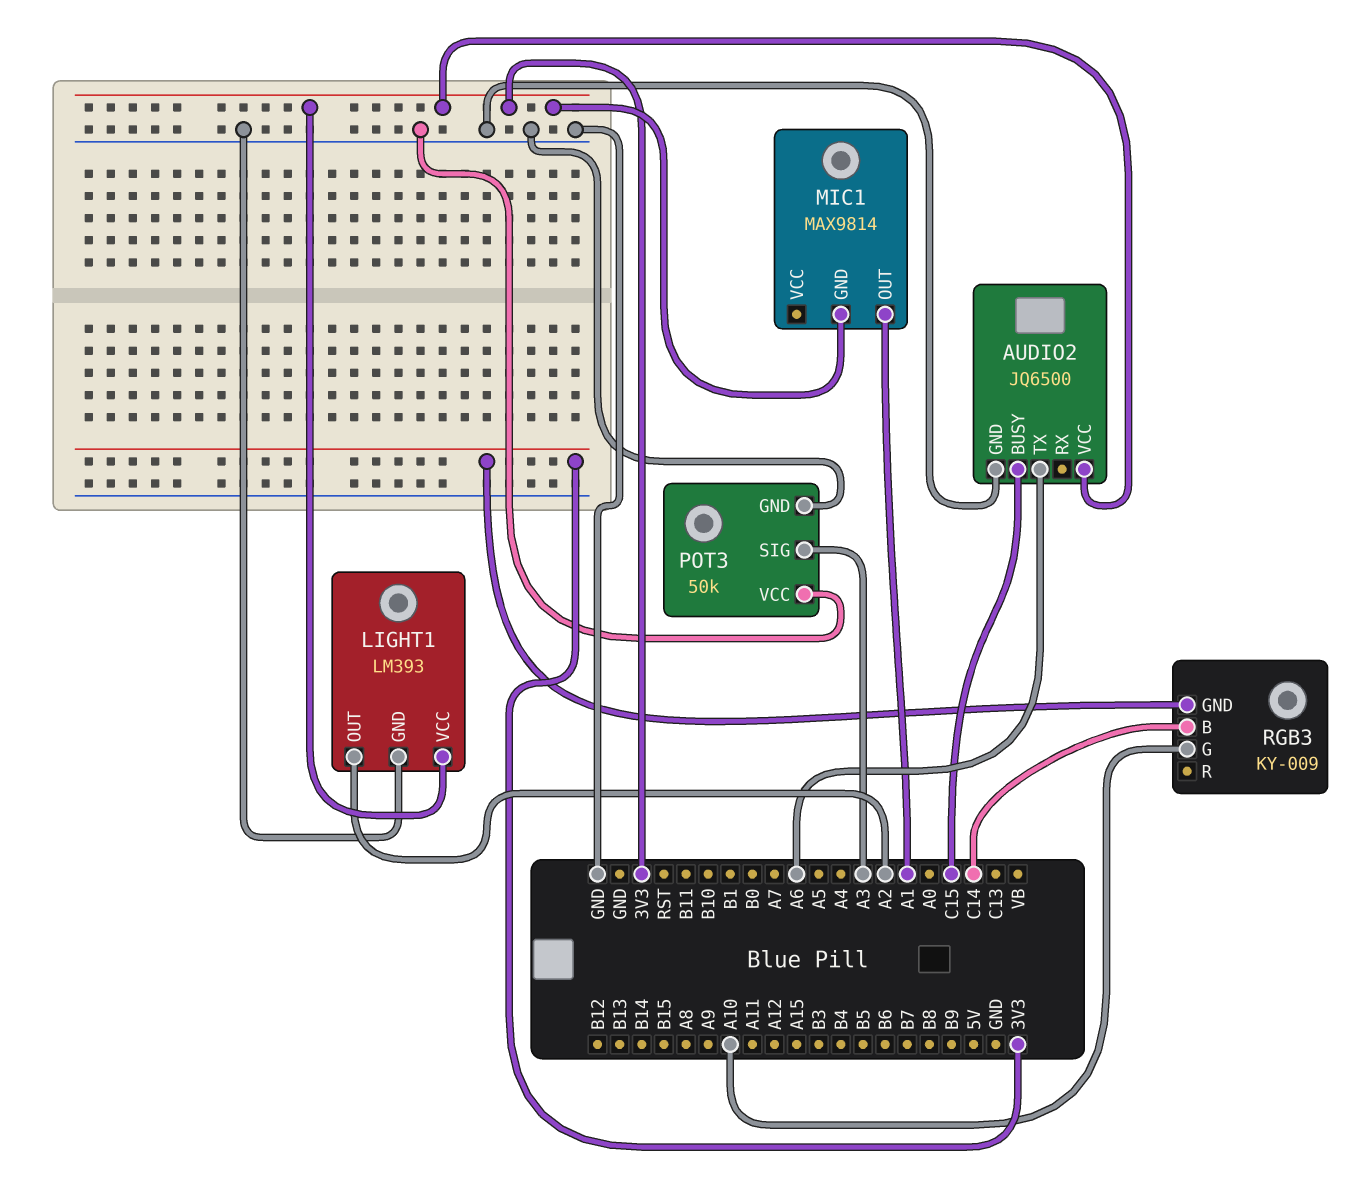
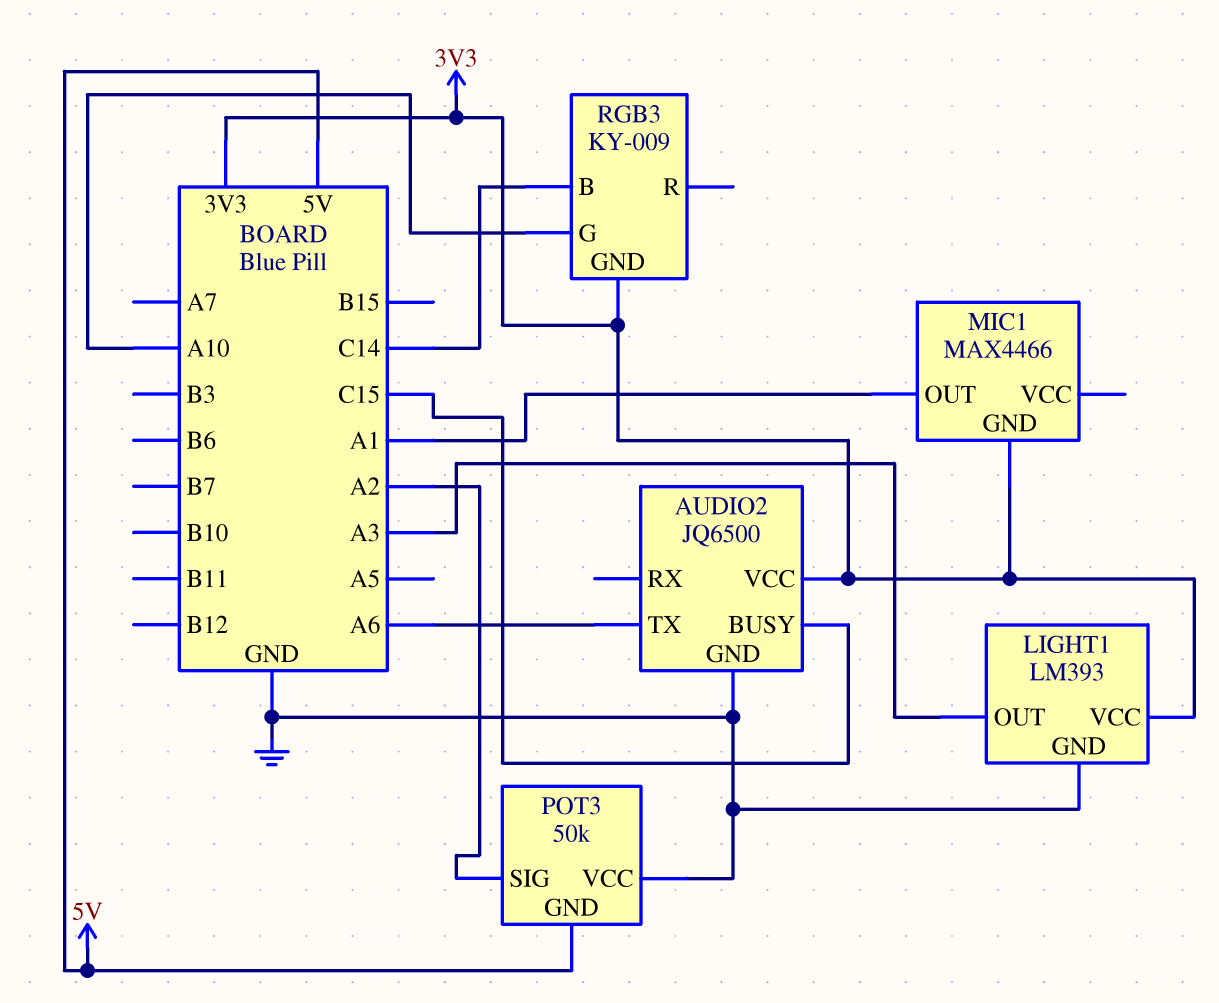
LIGHT1 pin OUT: A2 -> A3
MIC1: MAX9814 -> MAX4466
POT3 pin GND: GND -> 5V
POT3 pin SIG: A3 -> A2

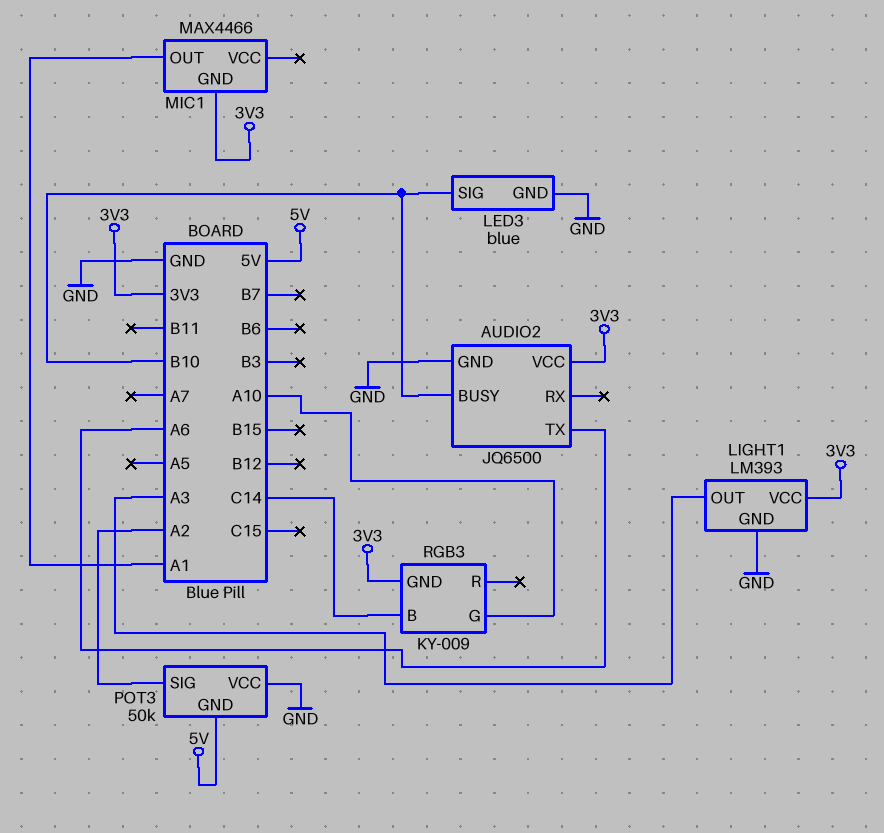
AUDIO2 pin BUSY: C15 -> B10
LED3: none -> blue
LED3 pin GND: none -> GND
LED3 pin SIG: none -> B10

